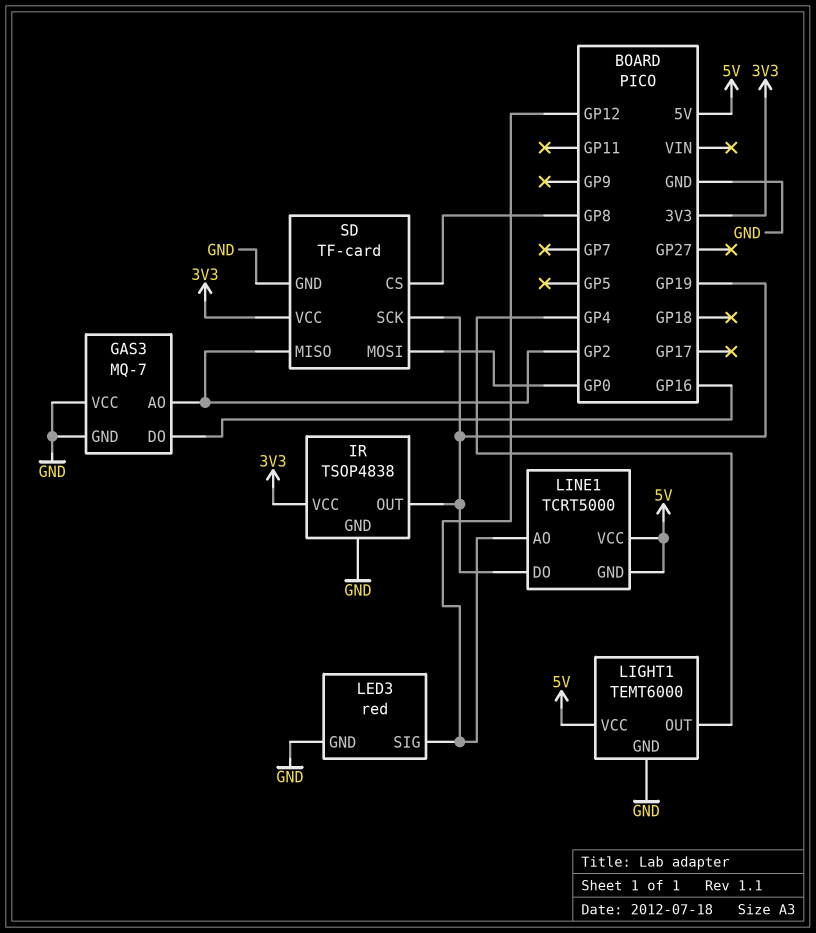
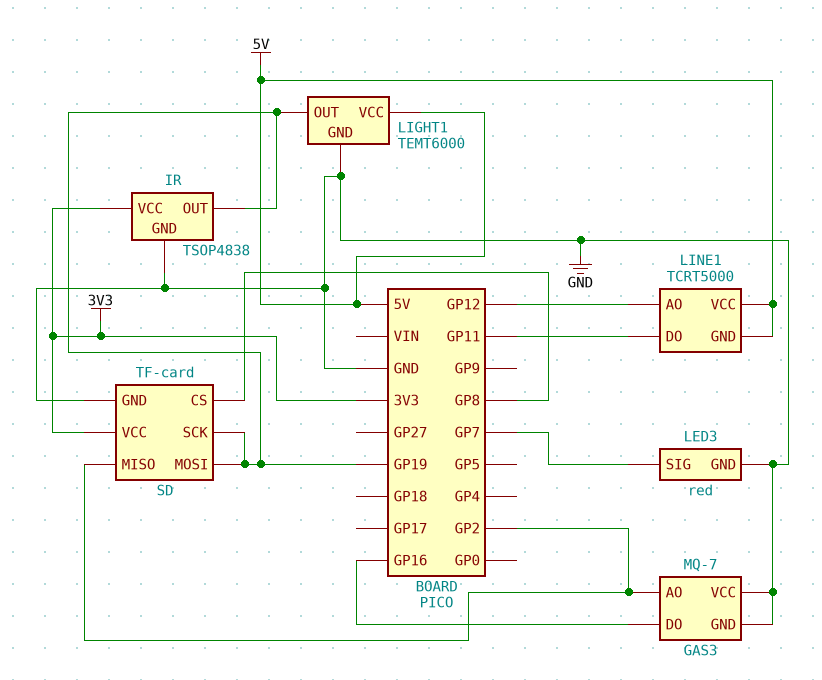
LED3 pin SIG: GP12 -> GP7
LIGHT1 pin OUT: GP4 -> GP19
LINE1 pin DO: GP19 -> GP11
SD pin MOSI: GP0 -> GP19

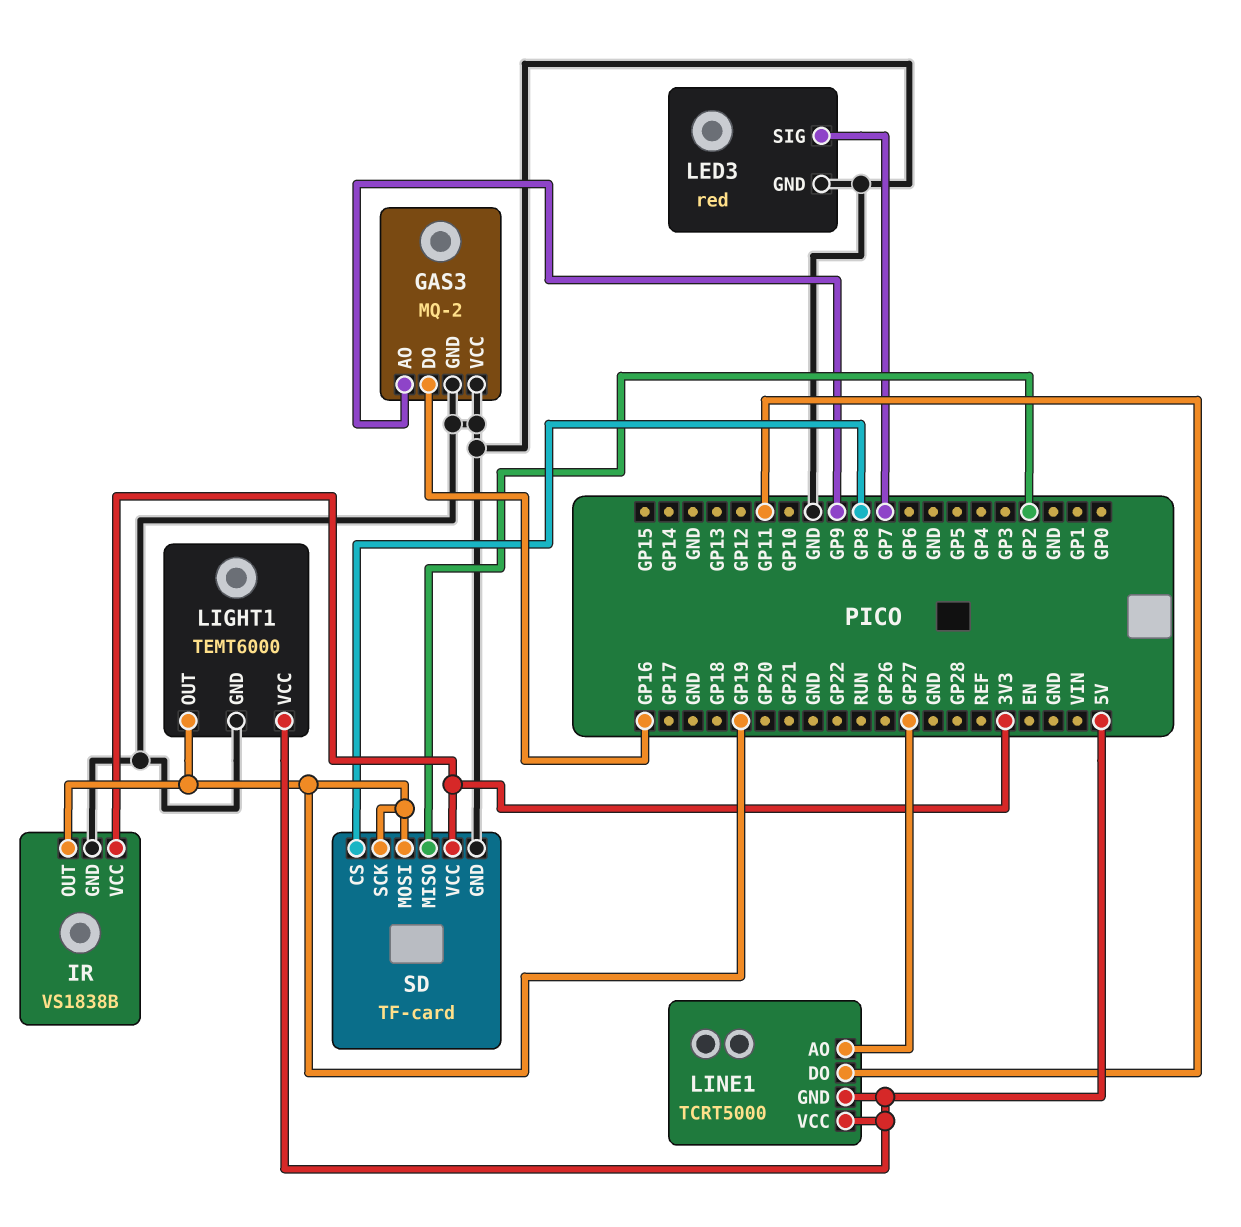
GAS3: MQ-7 -> MQ-2
GAS3 pin AO: GP2 -> GP9
IR: TSOP4838 -> VS1838B
LINE1 pin AO: GP12 -> GP27

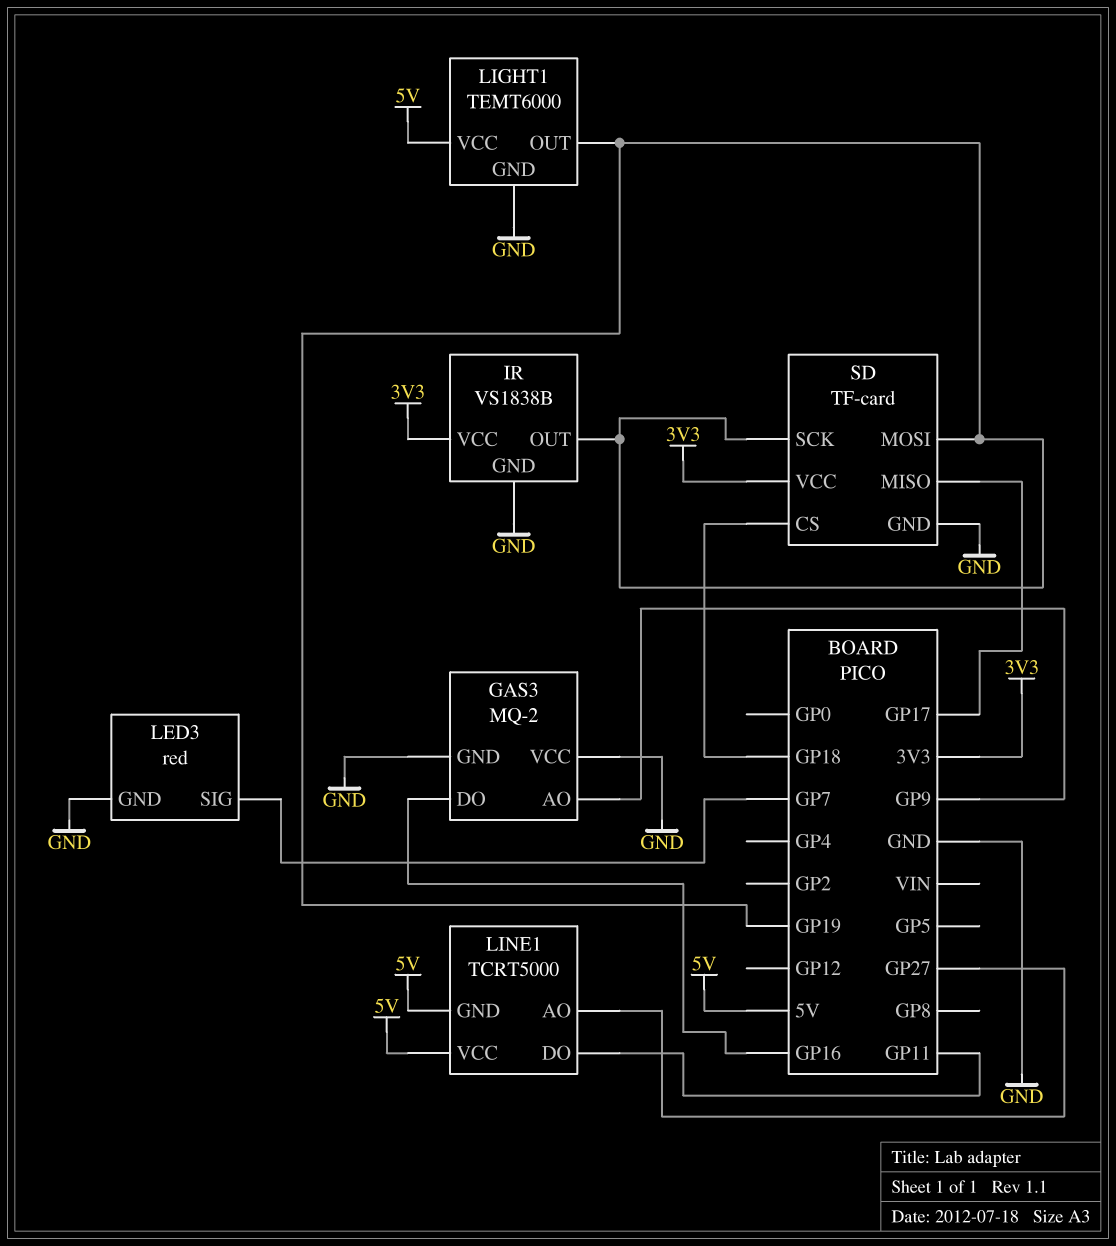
SD pin CS: GP8 -> GP18
SD pin MISO: GP2 -> GP17

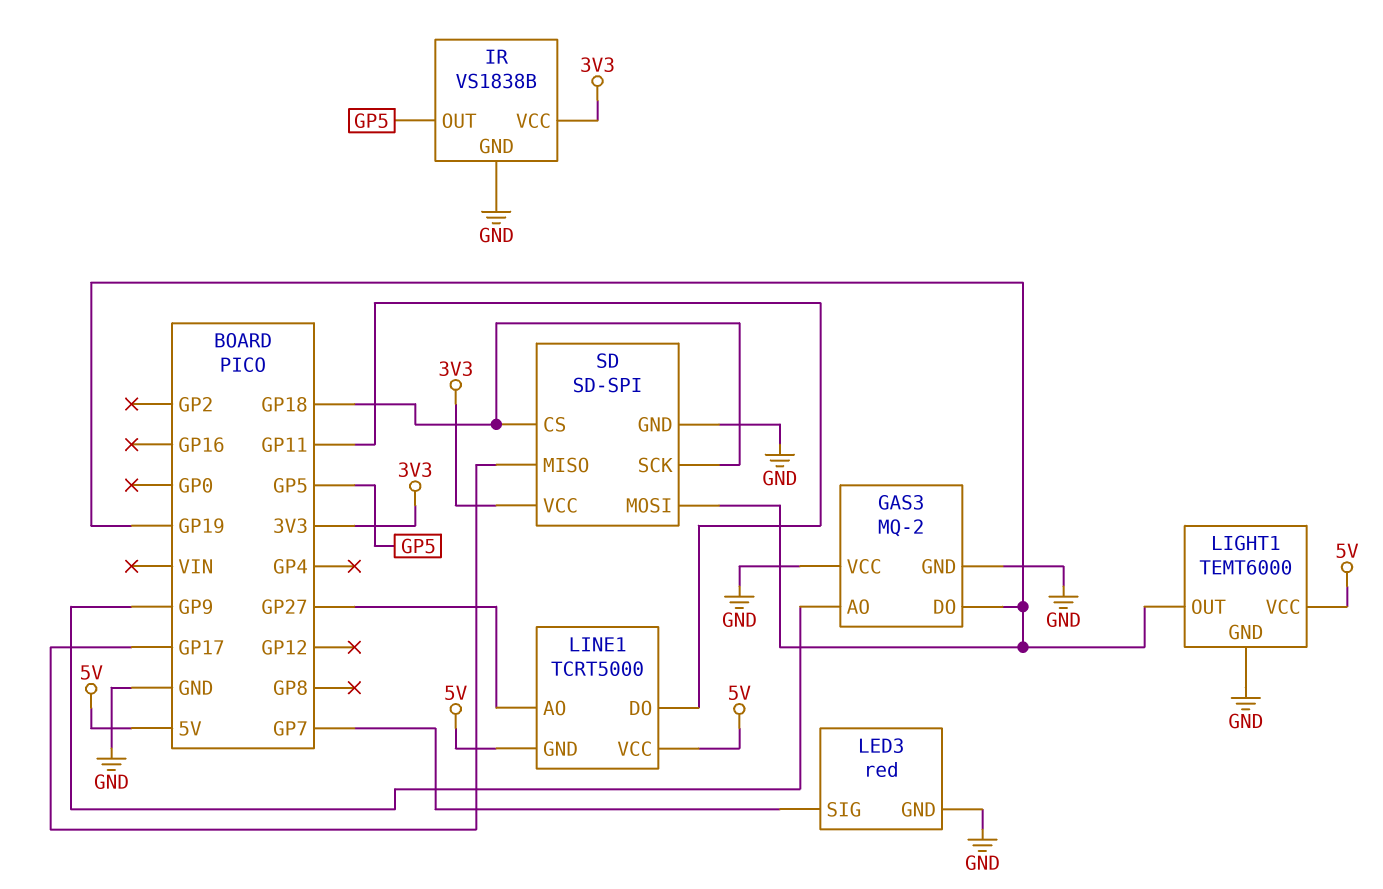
GAS3 pin DO: GP16 -> GP19
IR pin OUT: GP19 -> GP5
SD: TF-card -> SD-SPI
SD pin SCK: GP19 -> GP18

